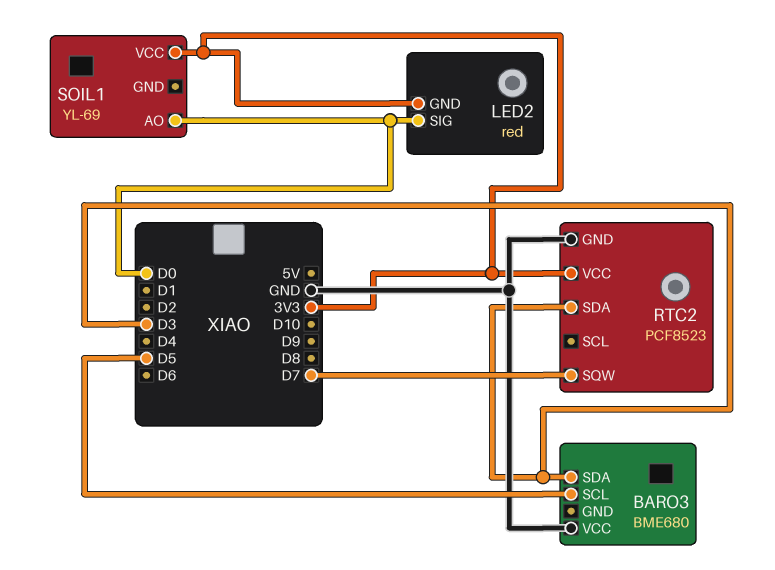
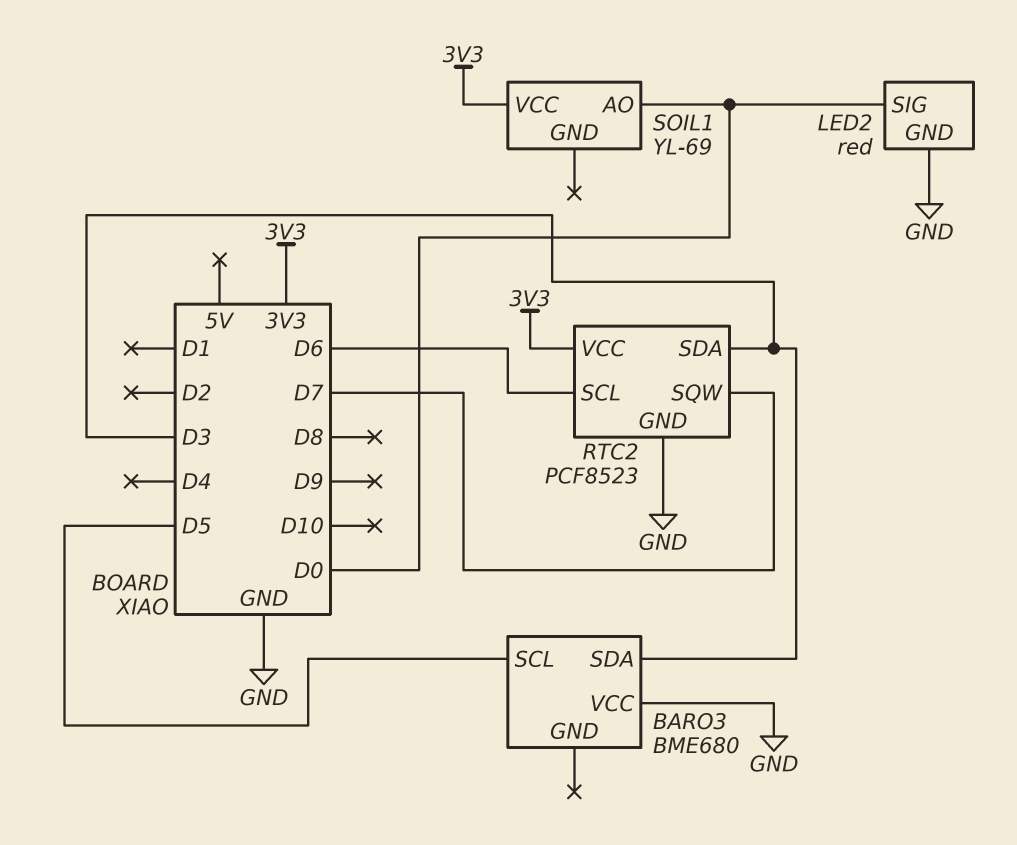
LED2 pin GND: 3V3 -> GND
RTC2 pin SCL: none -> D6

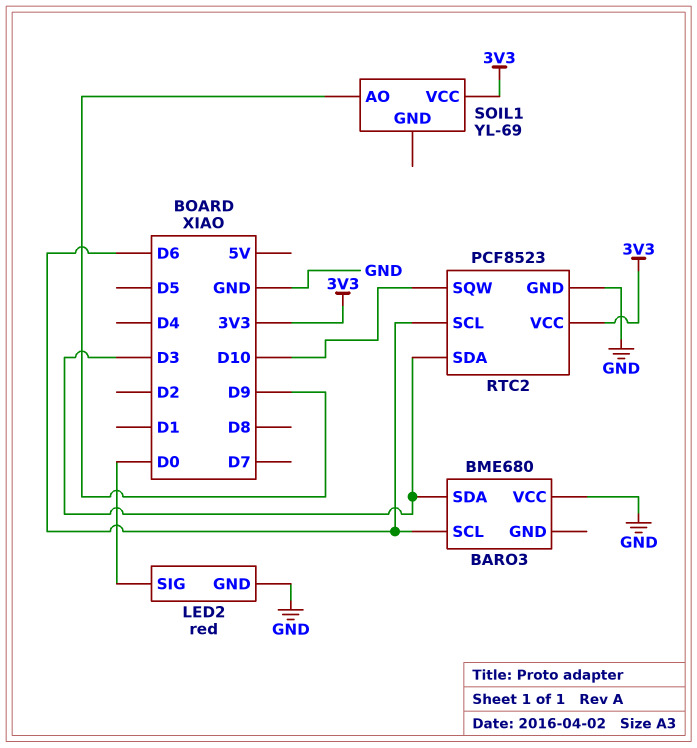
BARO3 pin SCL: D5 -> D6
RTC2 pin SQW: D7 -> D10
SOIL1 pin AO: D0 -> D9

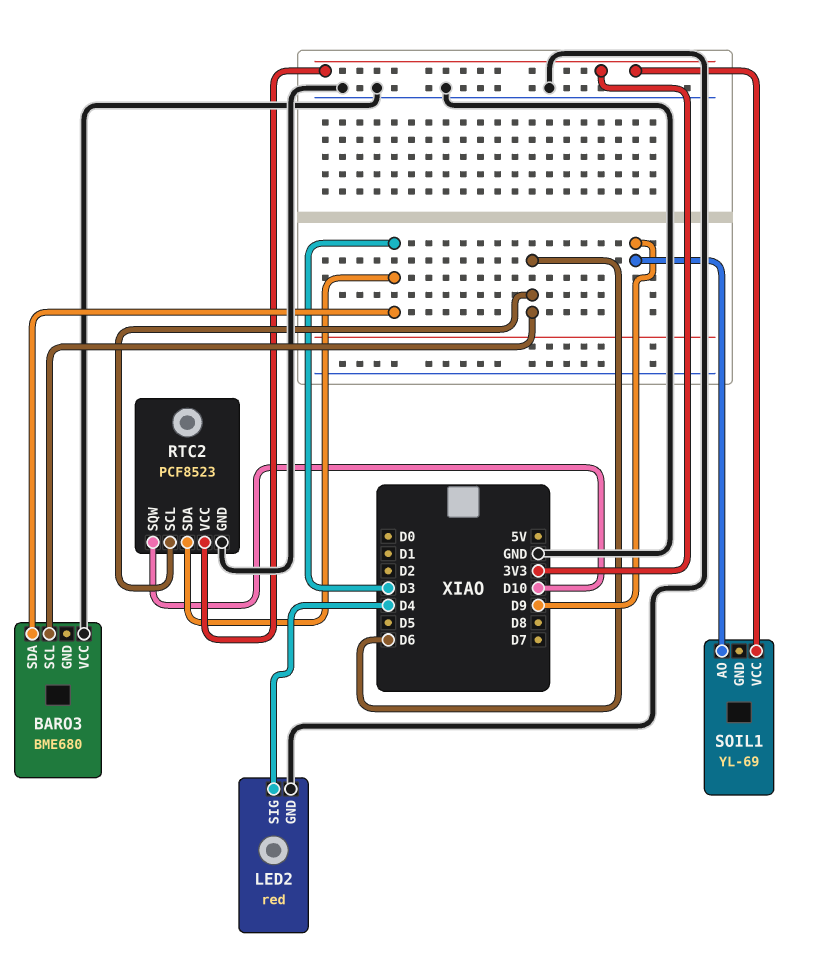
LED2 pin SIG: D0 -> D4

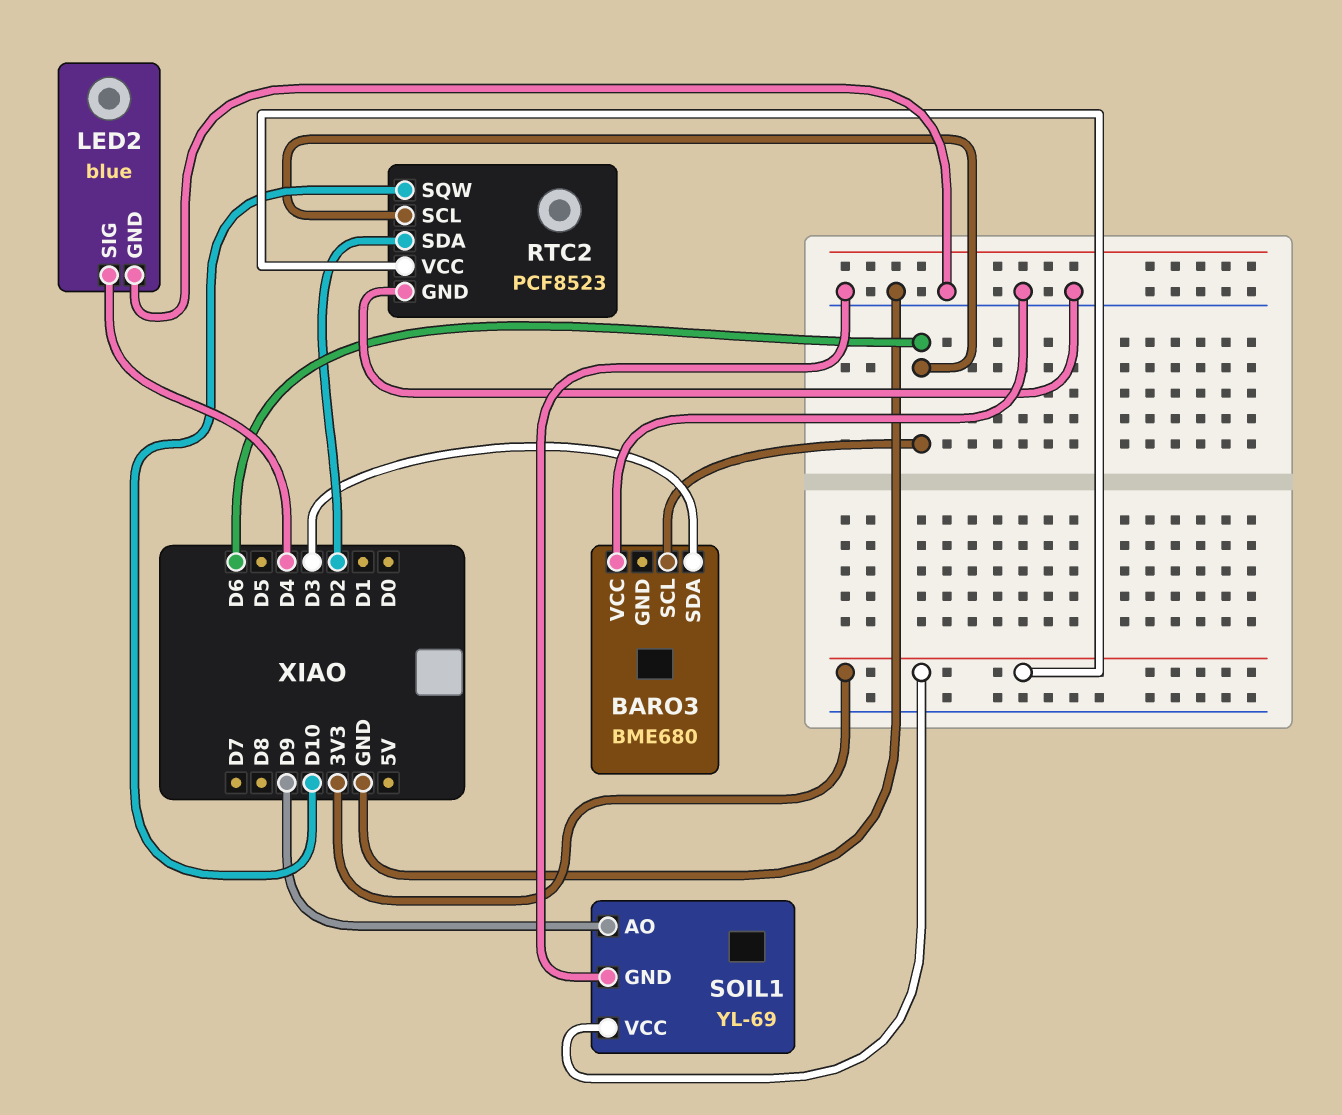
LED2: red -> blue
RTC2 pin SDA: D3 -> D2
SOIL1 pin GND: none -> GND

